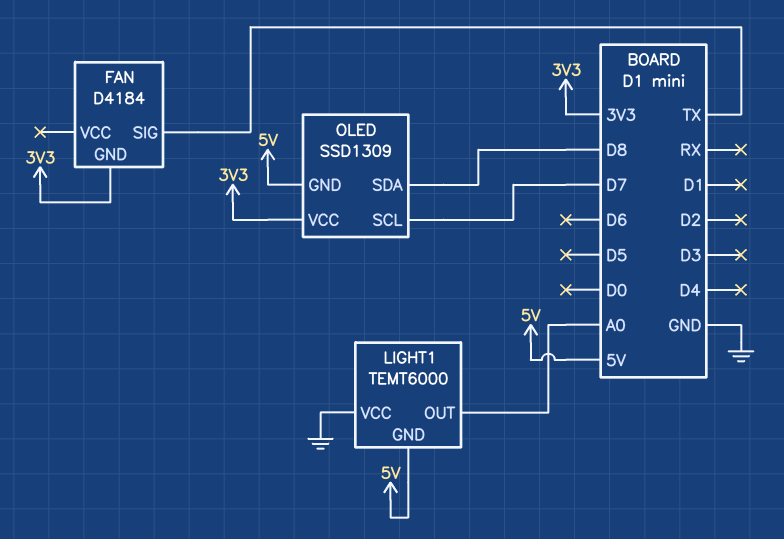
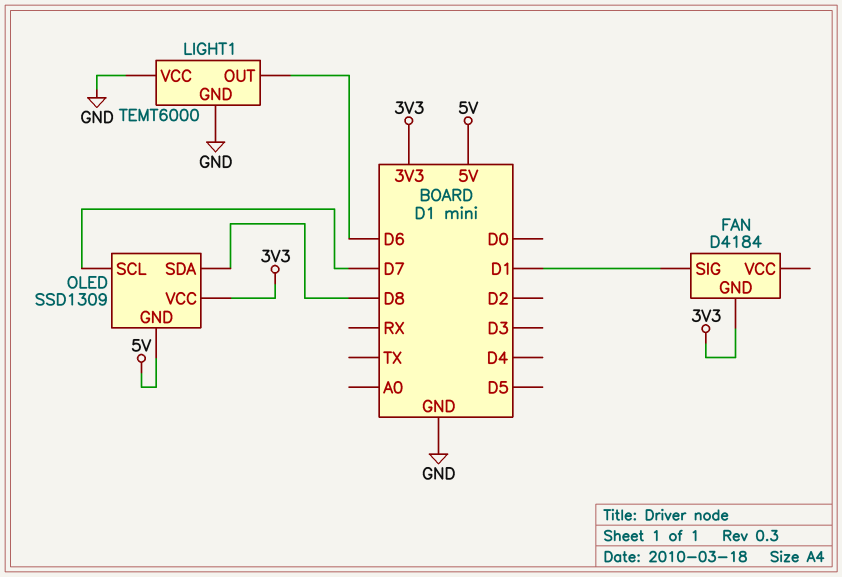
FAN pin SIG: TX -> D1
LIGHT1 pin GND: 5V -> GND
LIGHT1 pin OUT: A0 -> D6

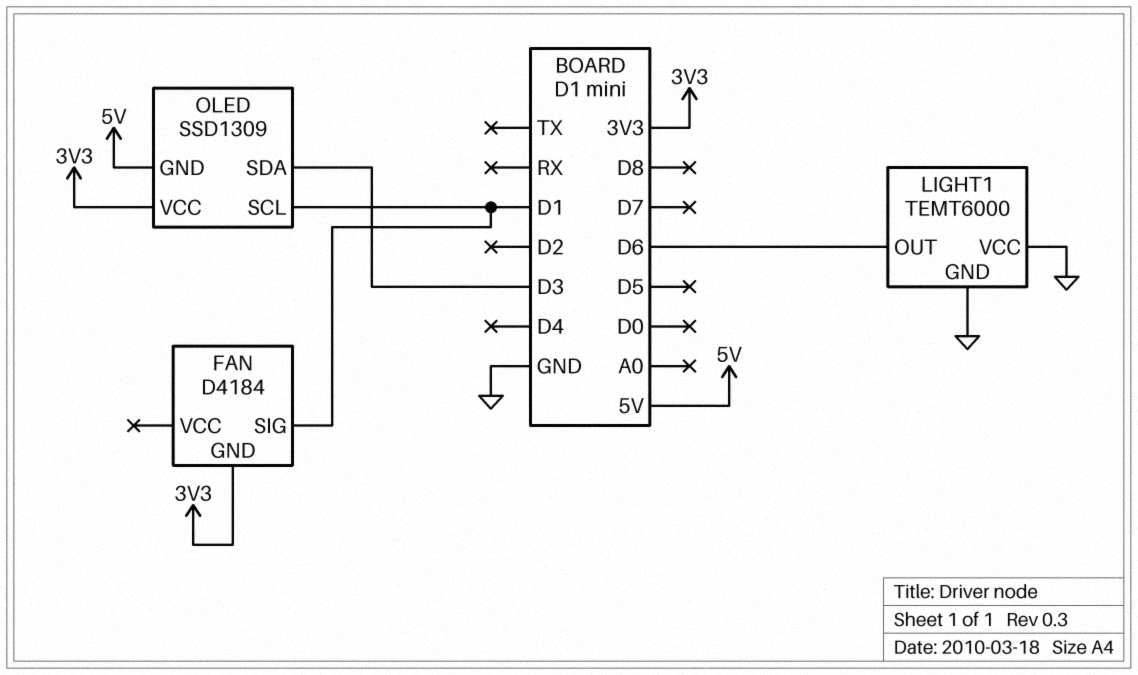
OLED pin SCL: D7 -> D1
OLED pin SDA: D8 -> D3

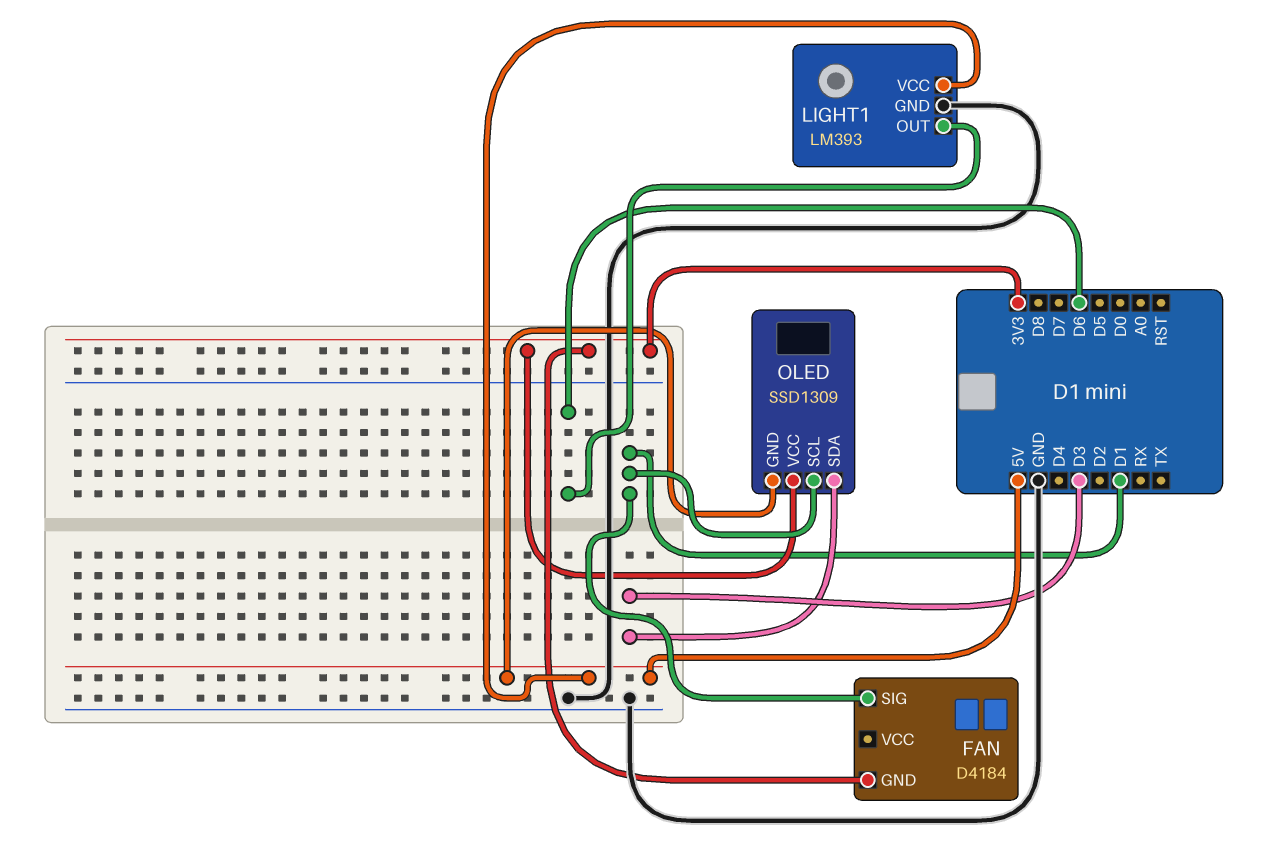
LIGHT1: TEMT6000 -> LM393
LIGHT1 pin VCC: GND -> 5V

